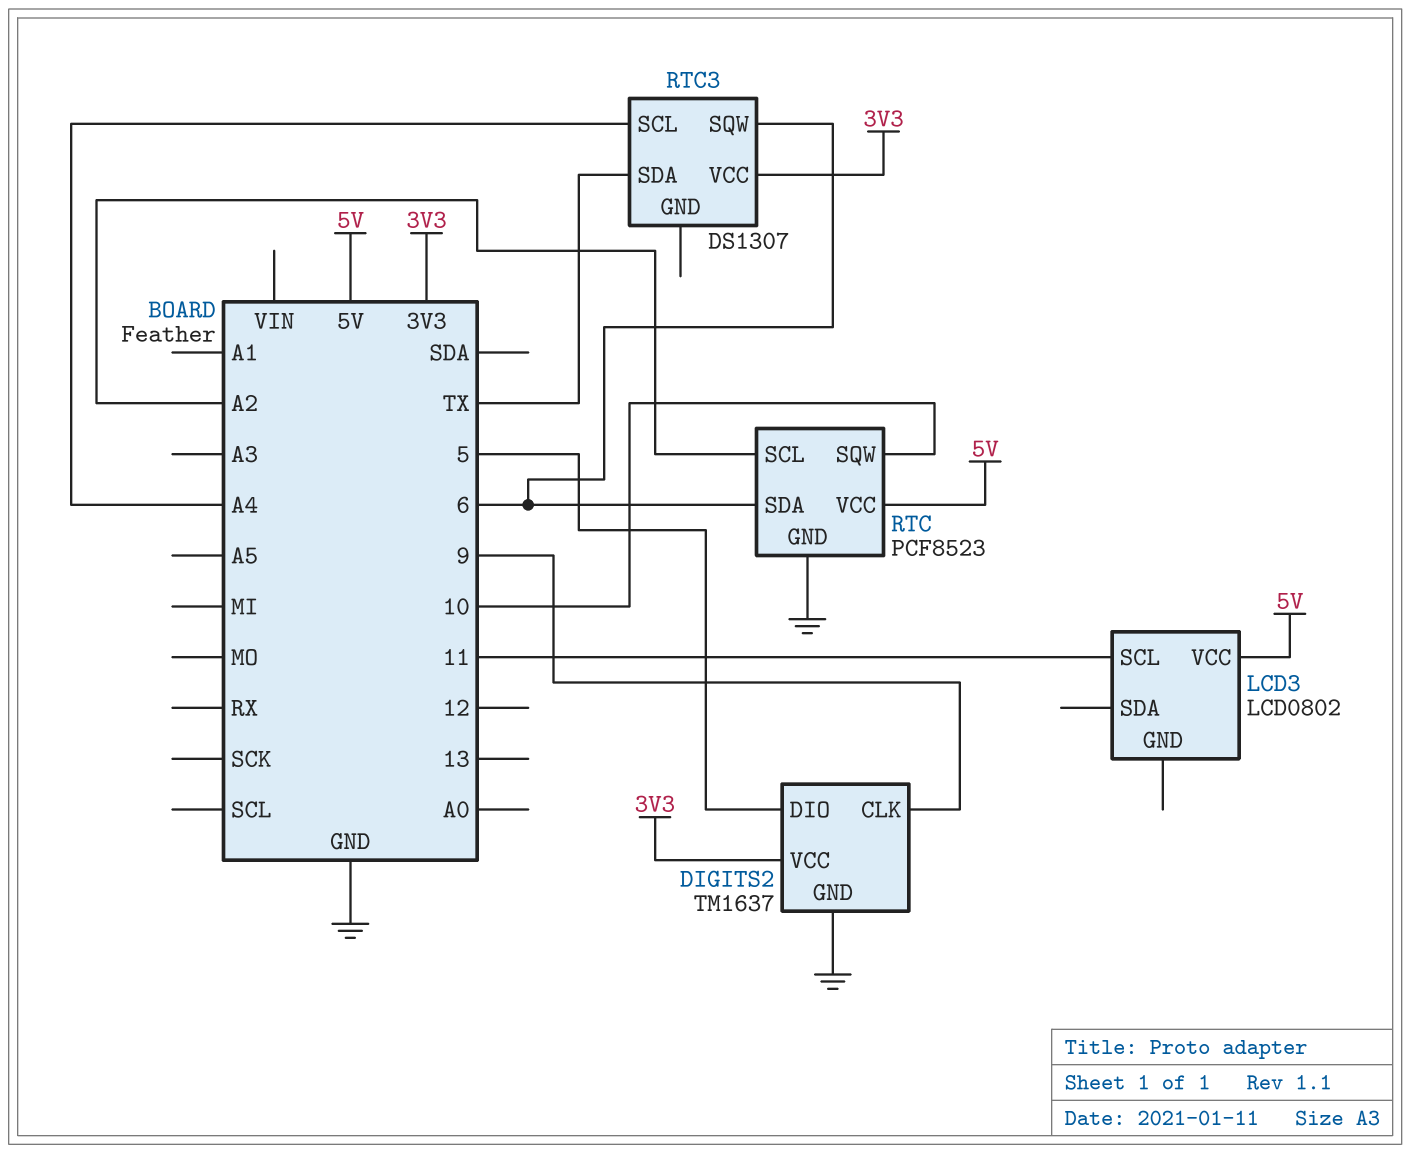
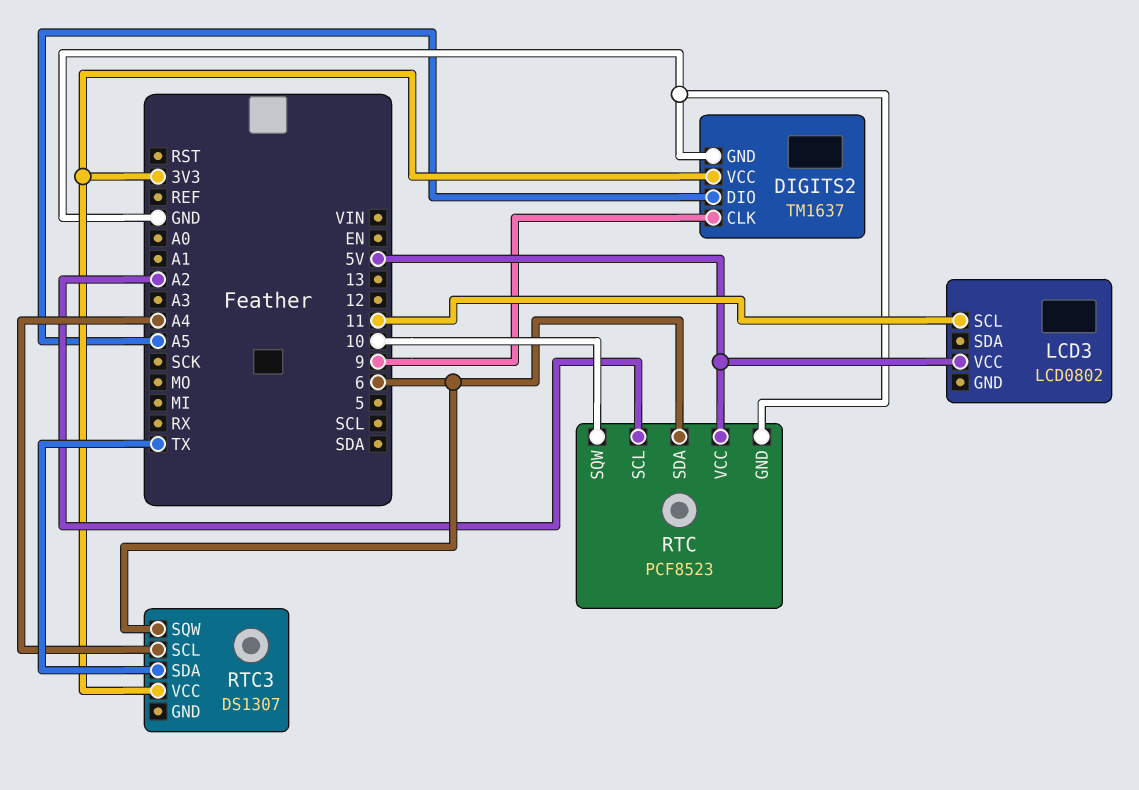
DIGITS2 pin DIO: 5 -> A5

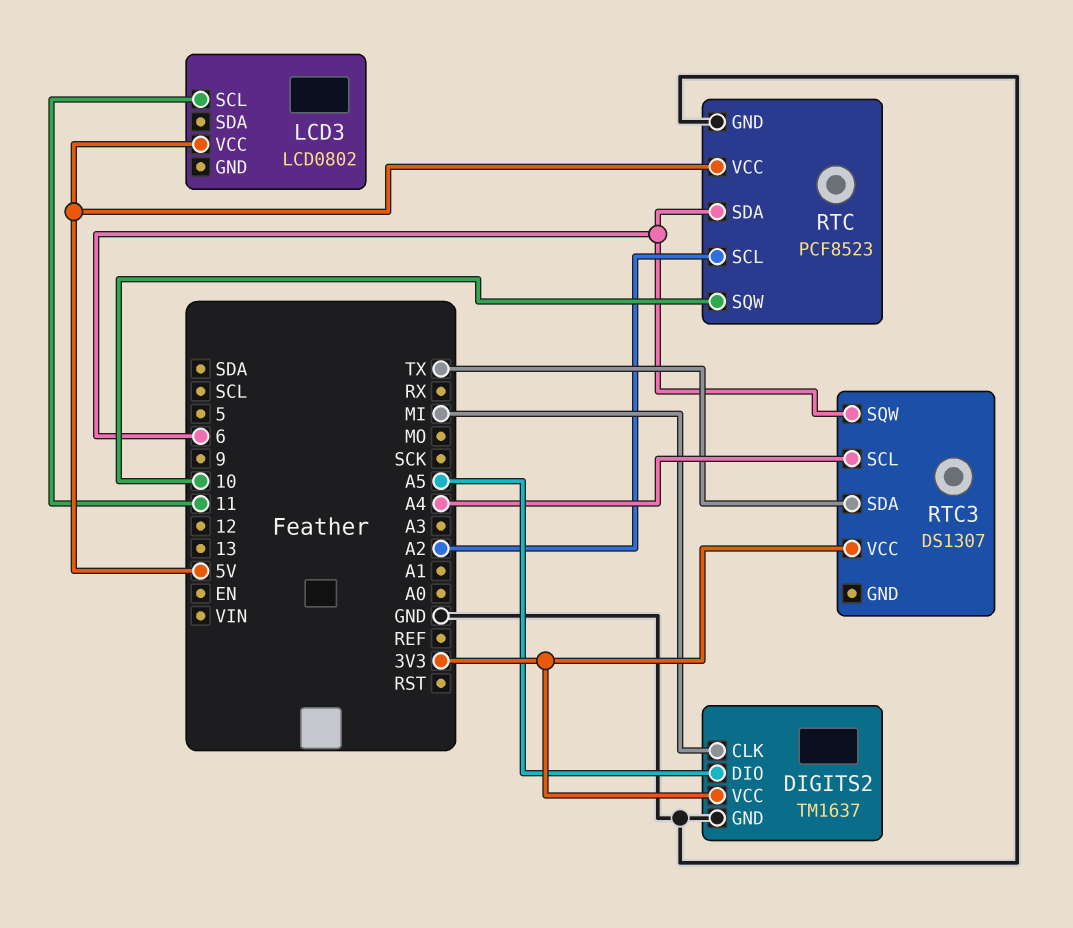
DIGITS2 pin CLK: 9 -> MI

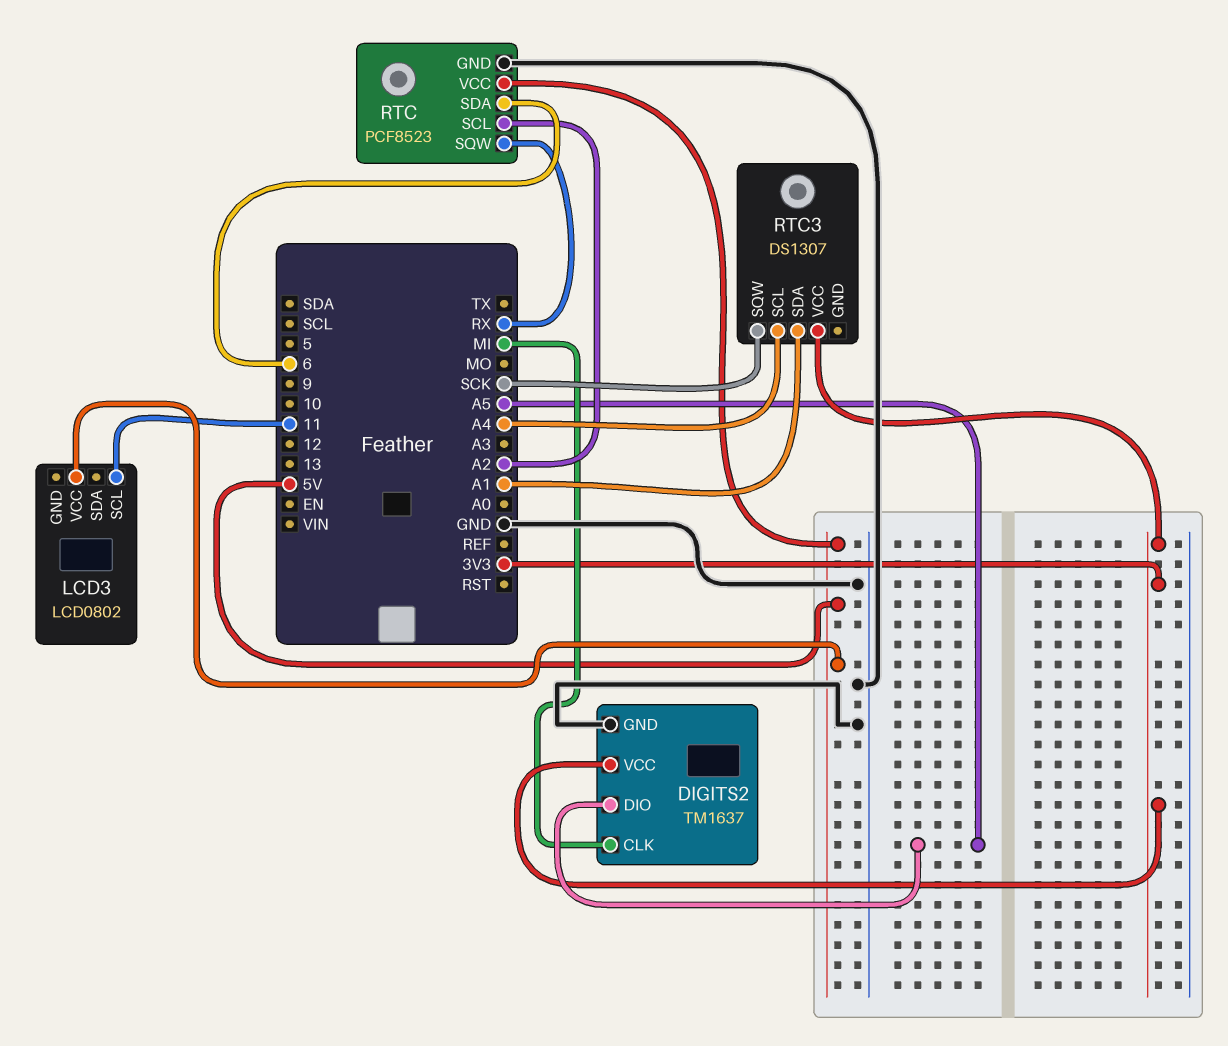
RTC pin SQW: 10 -> RX
RTC3 pin SDA: TX -> A1
RTC3 pin SQW: 6 -> SCK

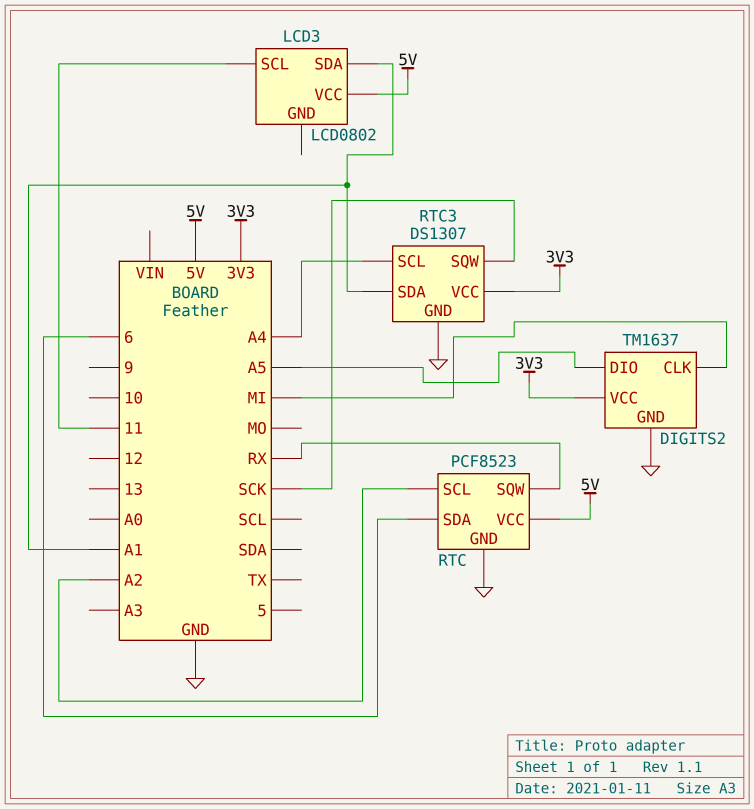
LCD3 pin SDA: none -> A1
RTC3 pin GND: none -> GND

